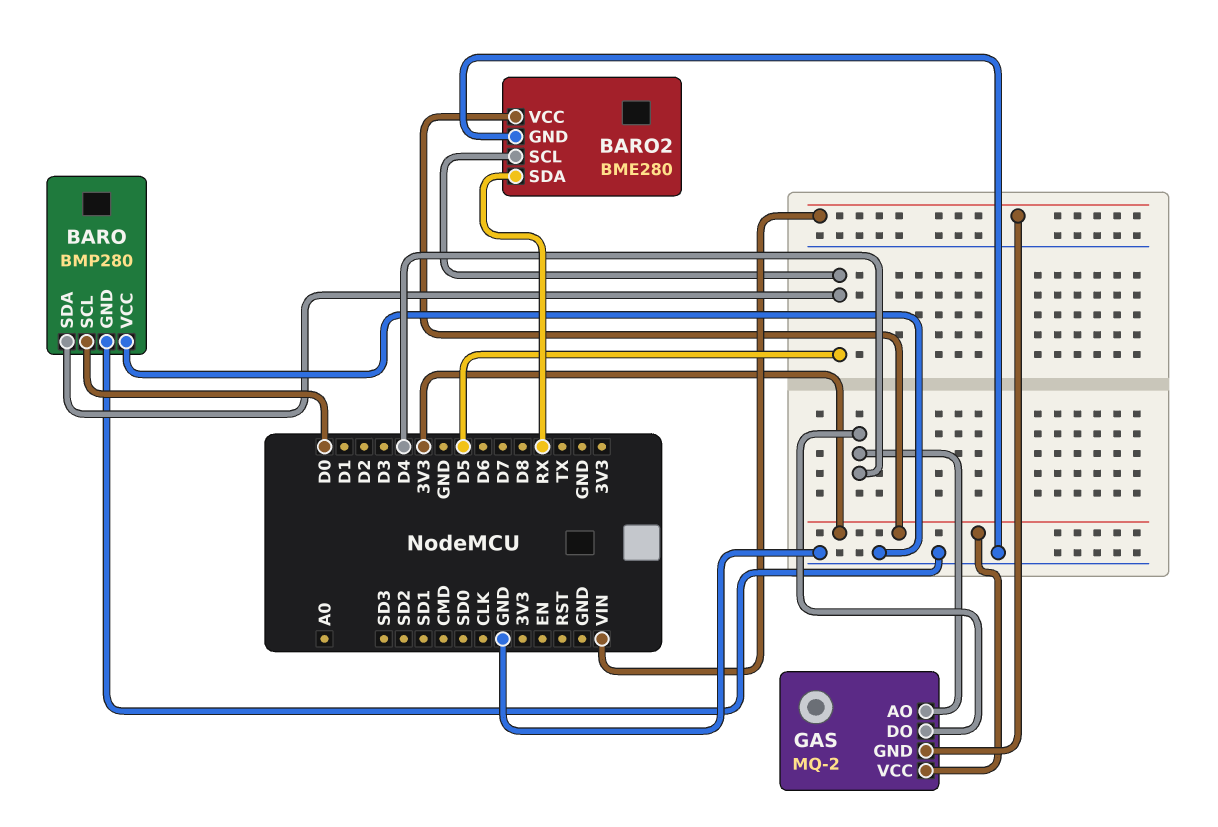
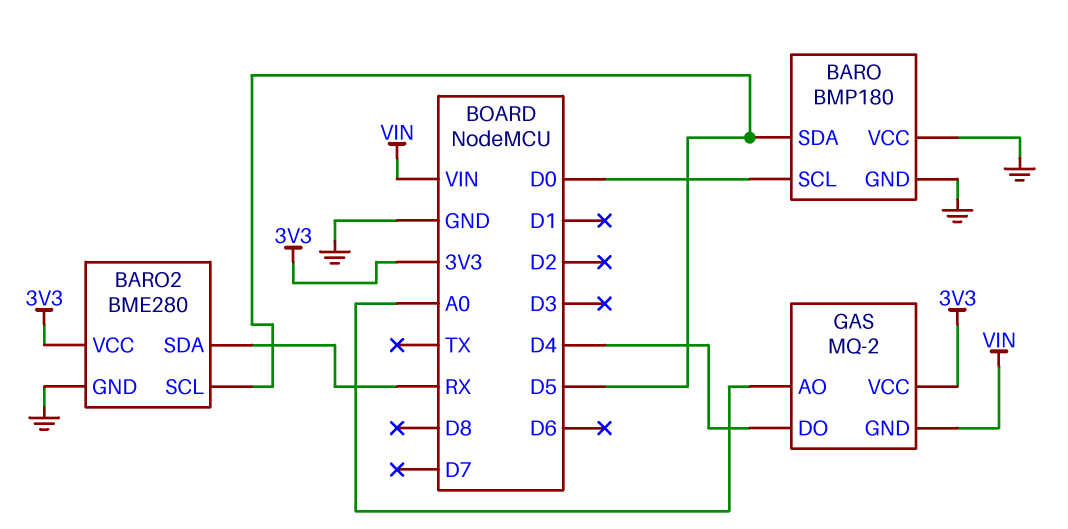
BARO: BMP280 -> BMP180
GAS pin AO: D4 -> A0

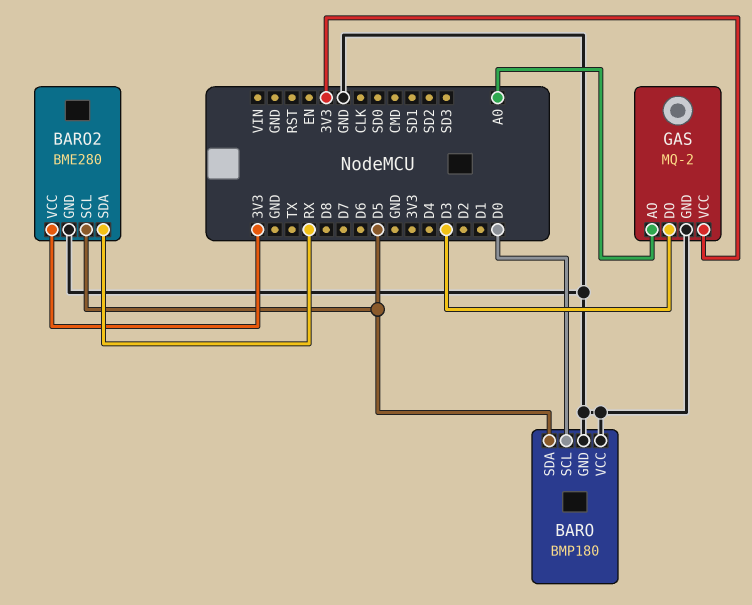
GAS pin DO: D4 -> D3
GAS pin GND: VIN -> GND

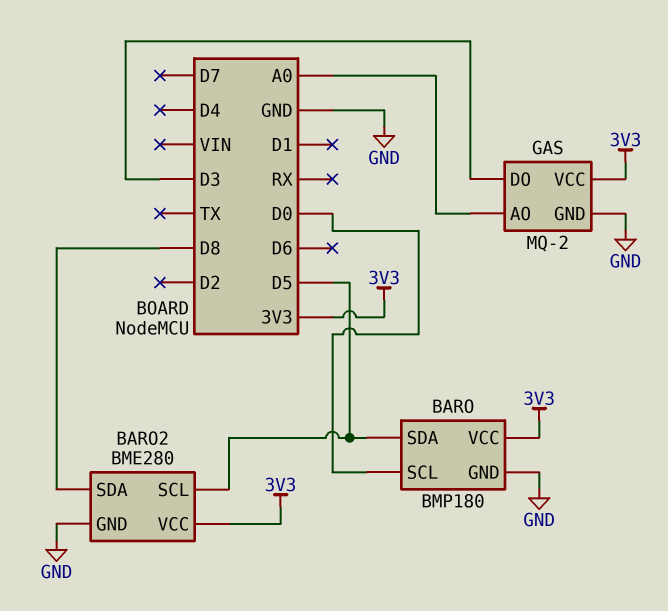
BARO pin VCC: GND -> 3V3
BARO2 pin SDA: RX -> D8

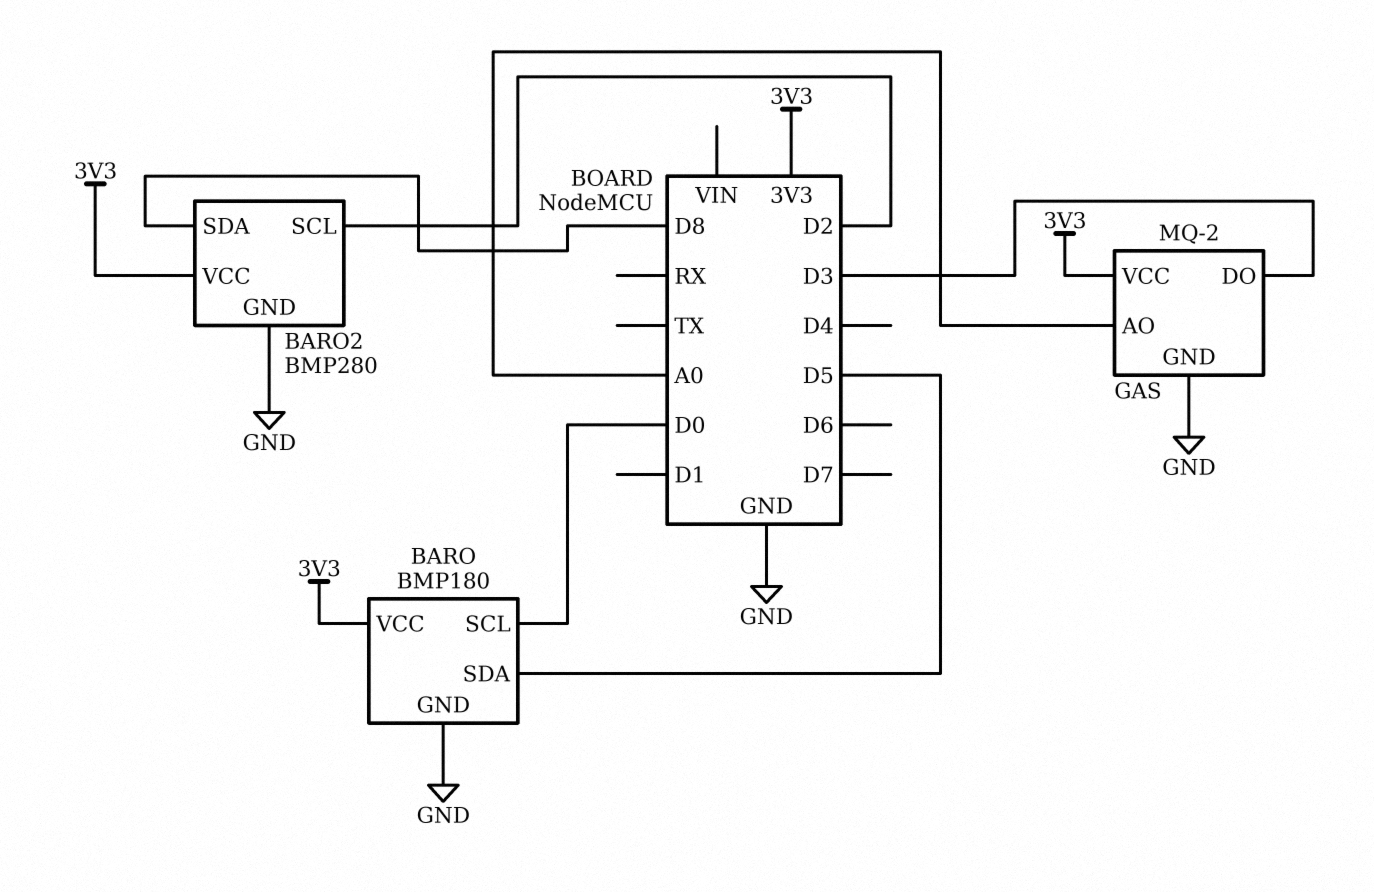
BARO2: BME280 -> BMP280
BARO2 pin SCL: D5 -> D2

